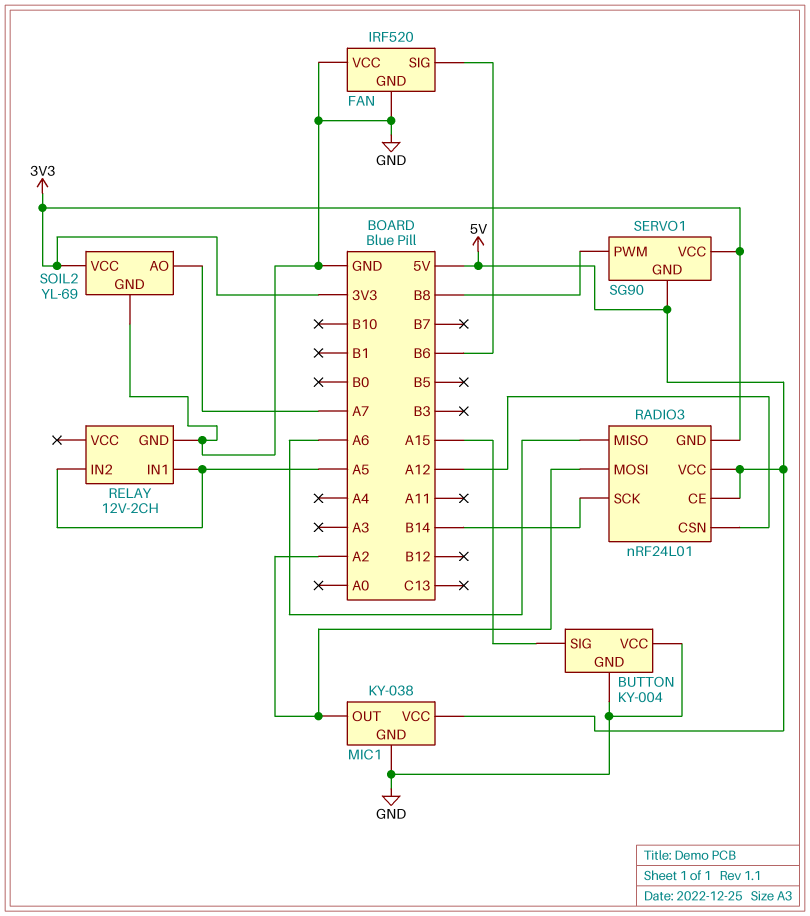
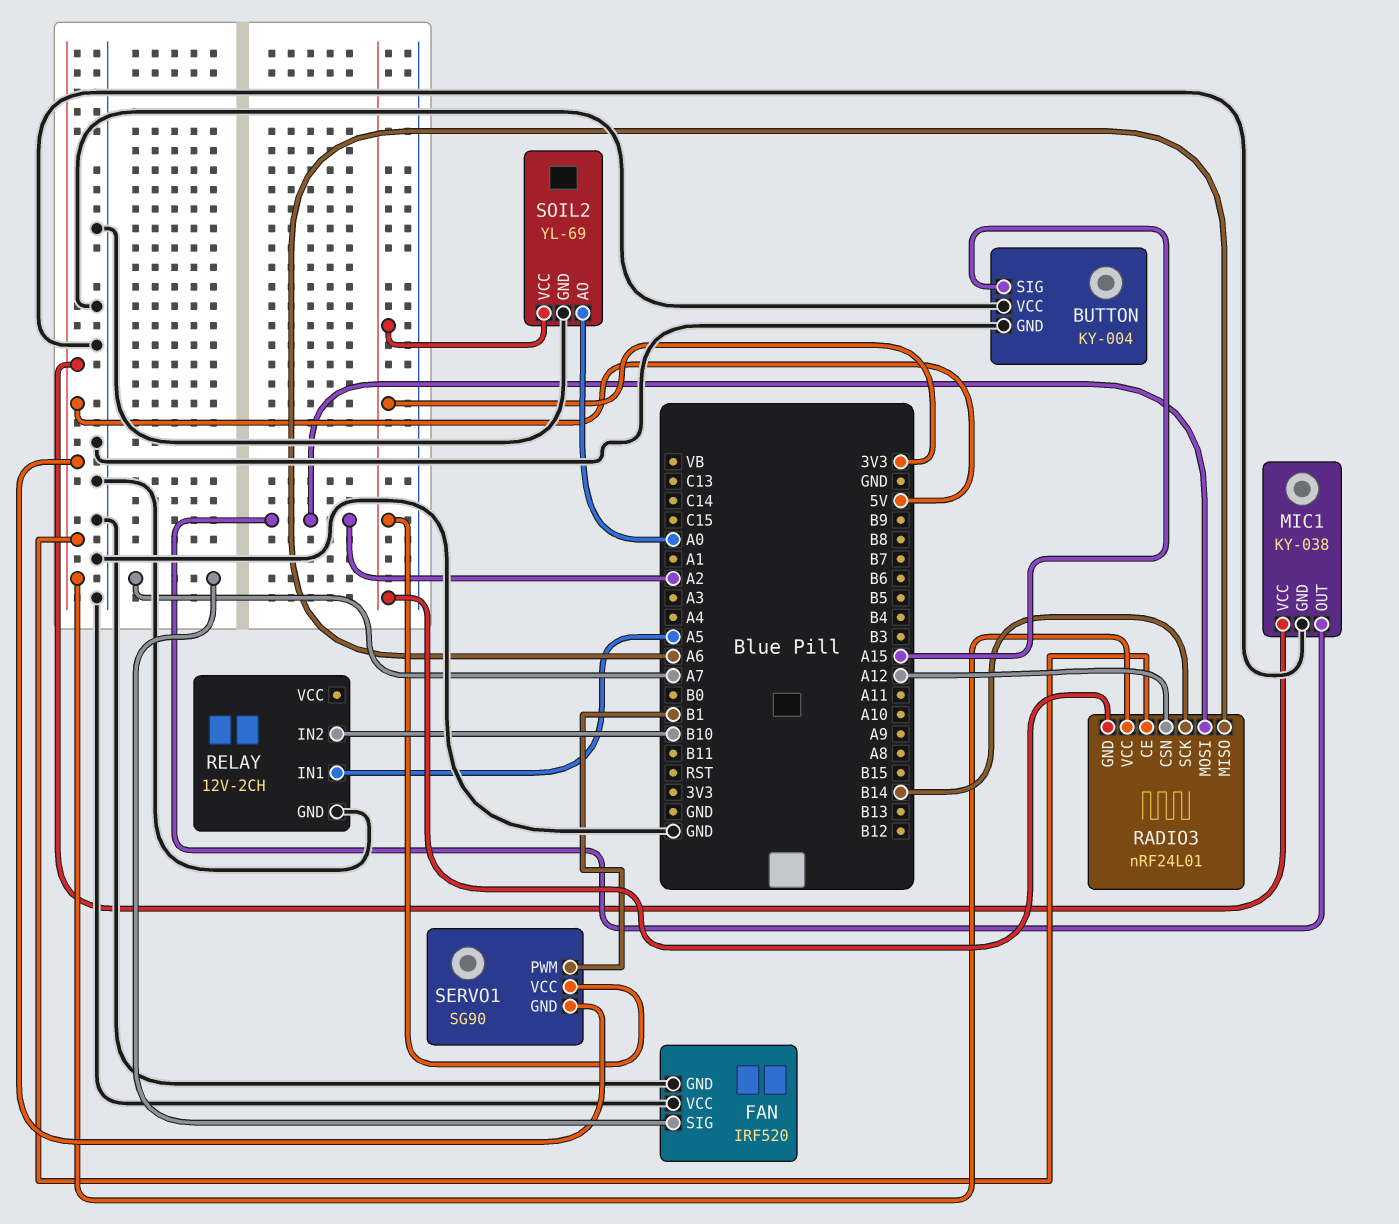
FAN pin SIG: B6 -> A7
RELAY pin IN2: A5 -> B10
SERVO1 pin PWM: B8 -> B1
SOIL2 pin AO: A7 -> A0

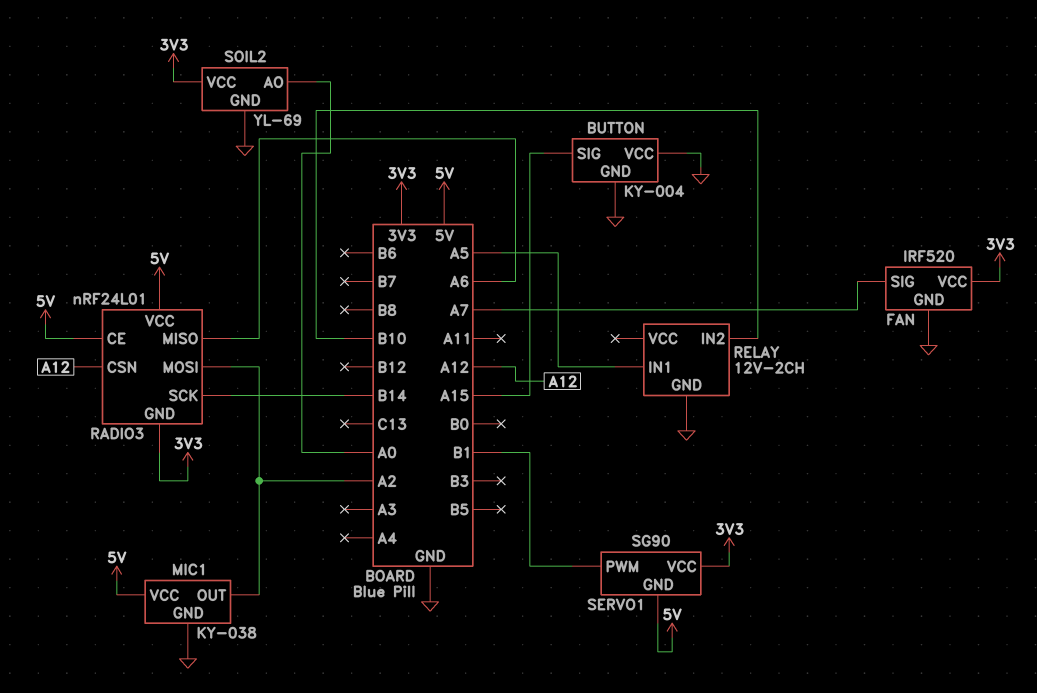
FAN pin VCC: GND -> 3V3

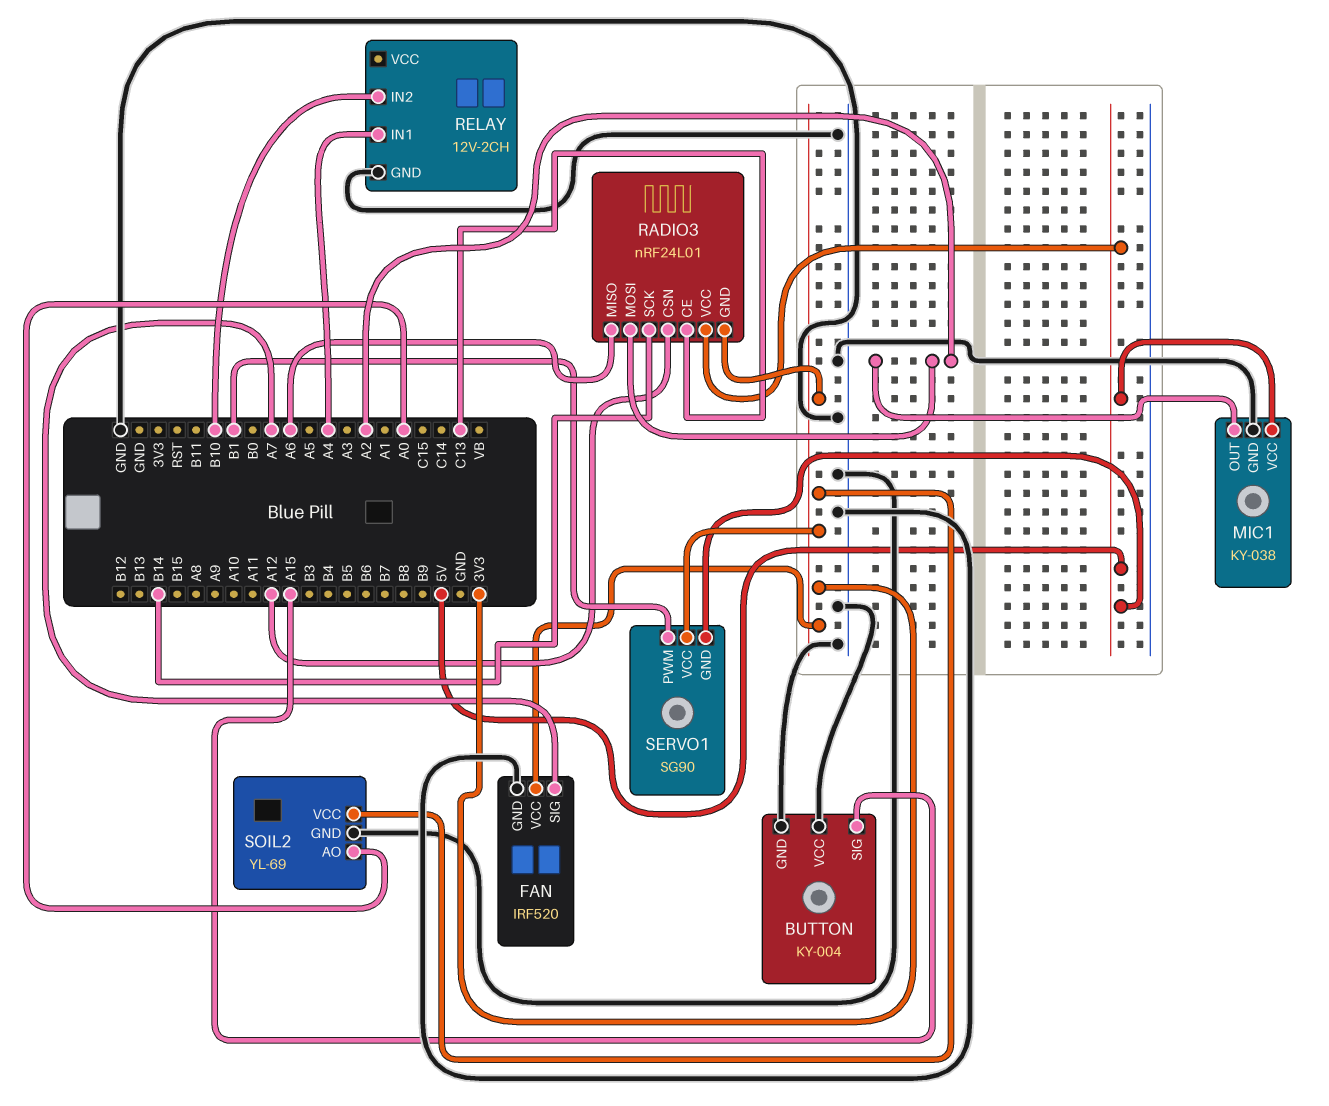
RADIO3 pin CE: 5V -> C13
RELAY pin IN1: A5 -> A4

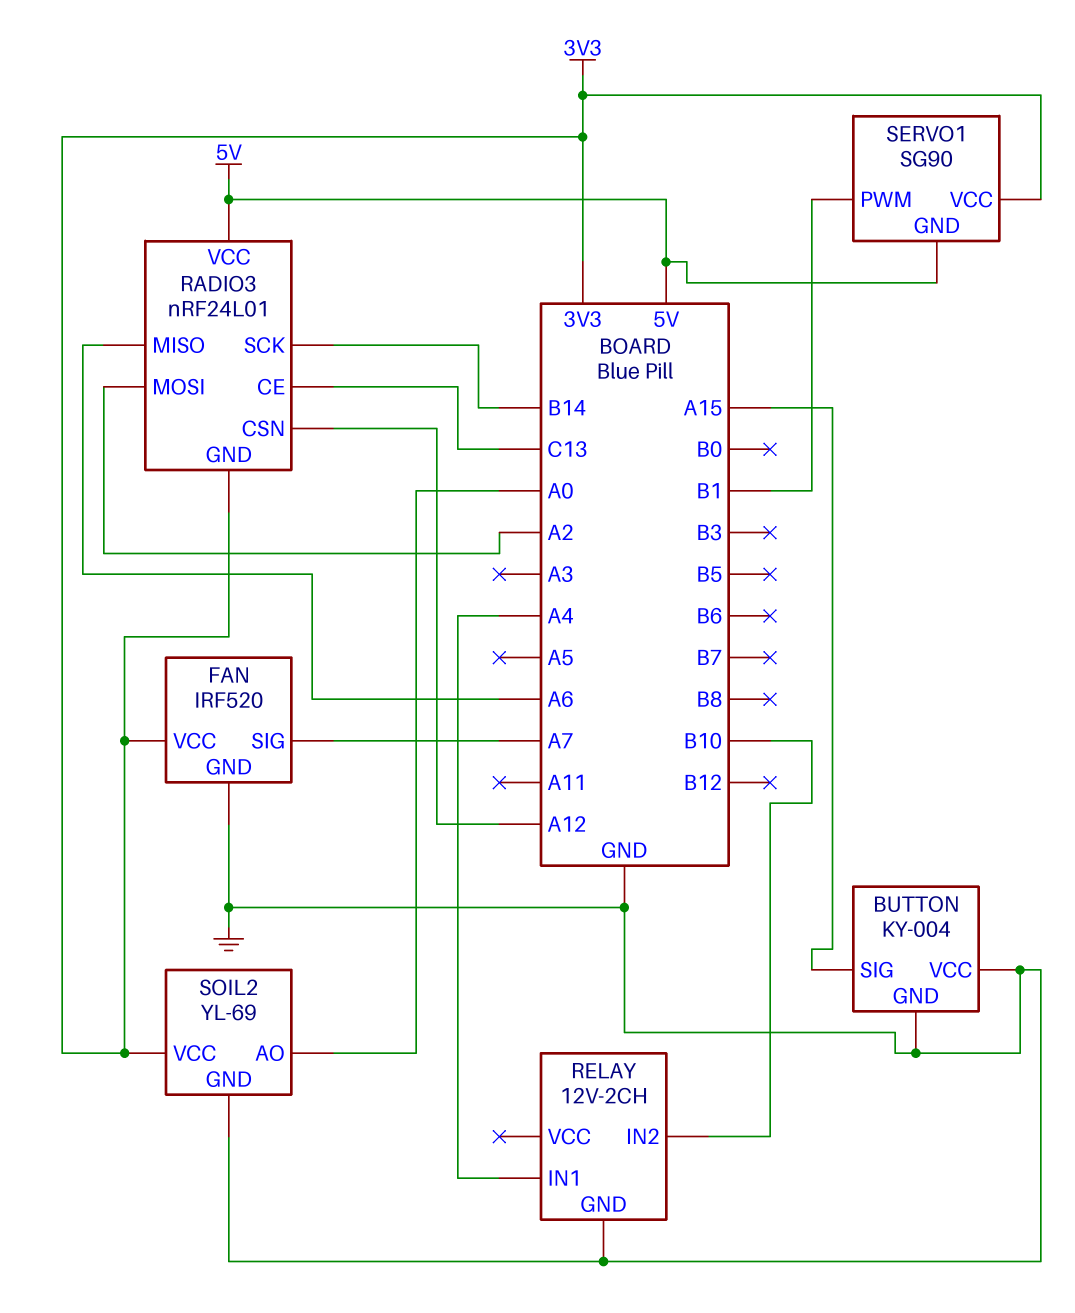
MIC1: KY-038 -> none
MIC1 pin GND: GND -> none
MIC1 pin OUT: A2 -> none
MIC1 pin VCC: 5V -> none

